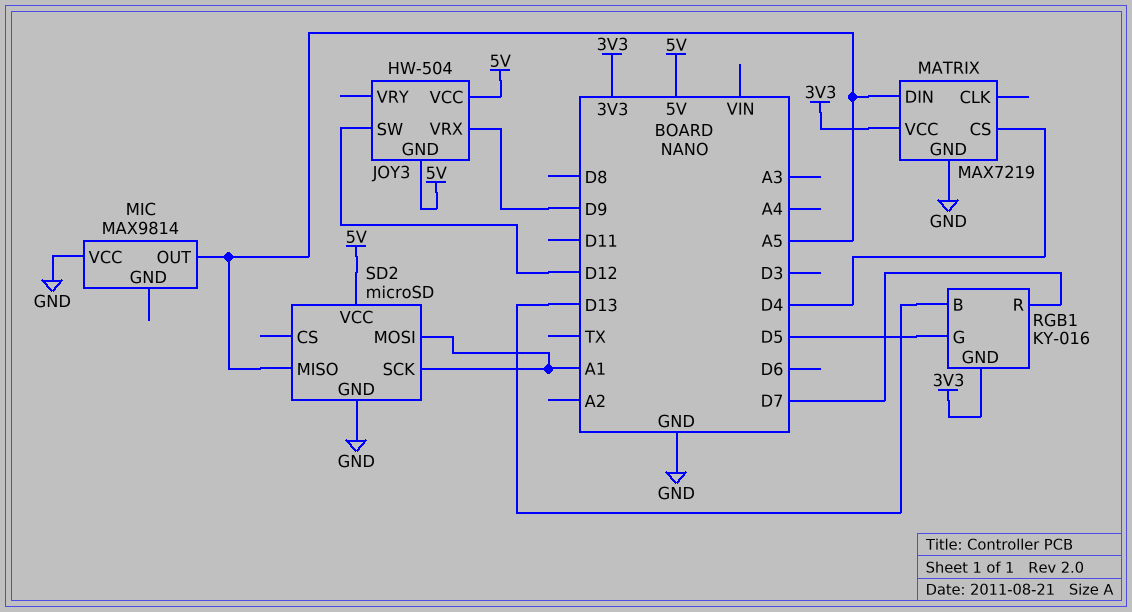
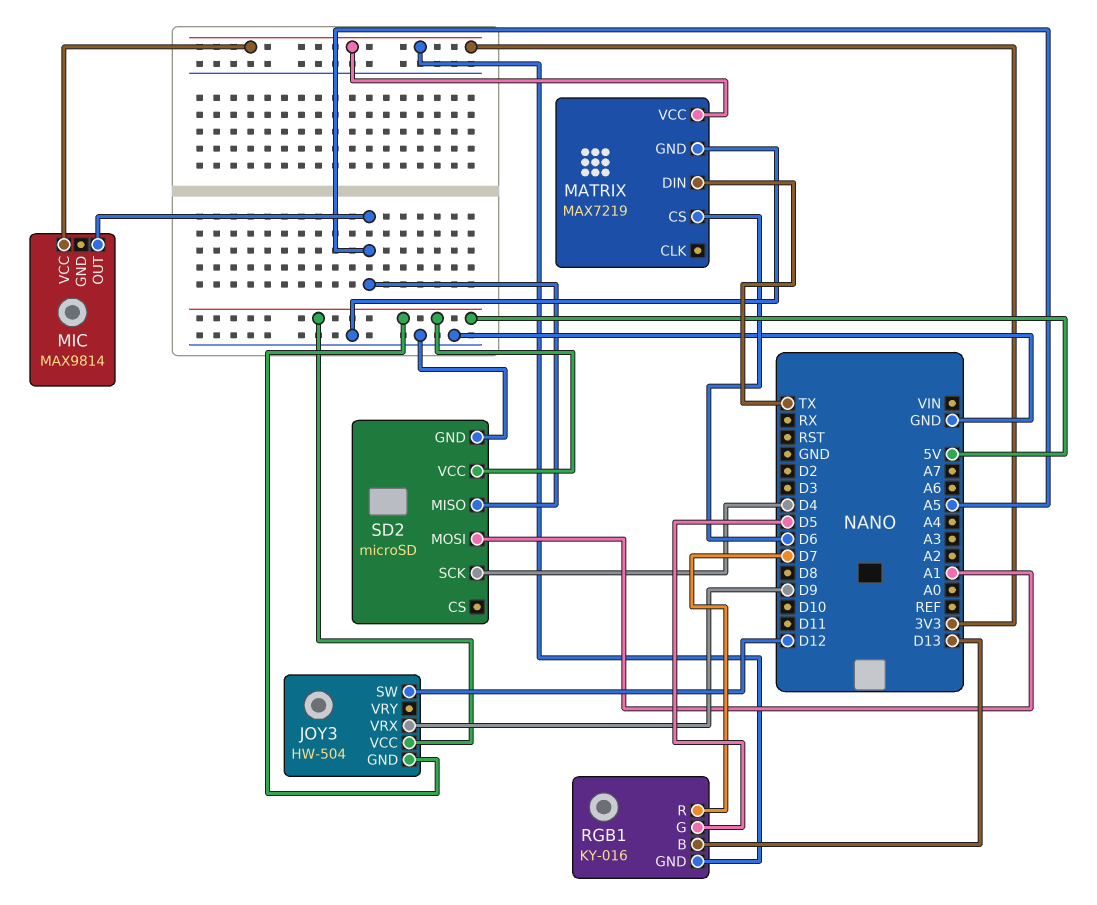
MATRIX pin CS: D4 -> D6
MATRIX pin DIN: A5 -> TX
MIC pin VCC: GND -> 3V3
SD2 pin SCK: A1 -> D4

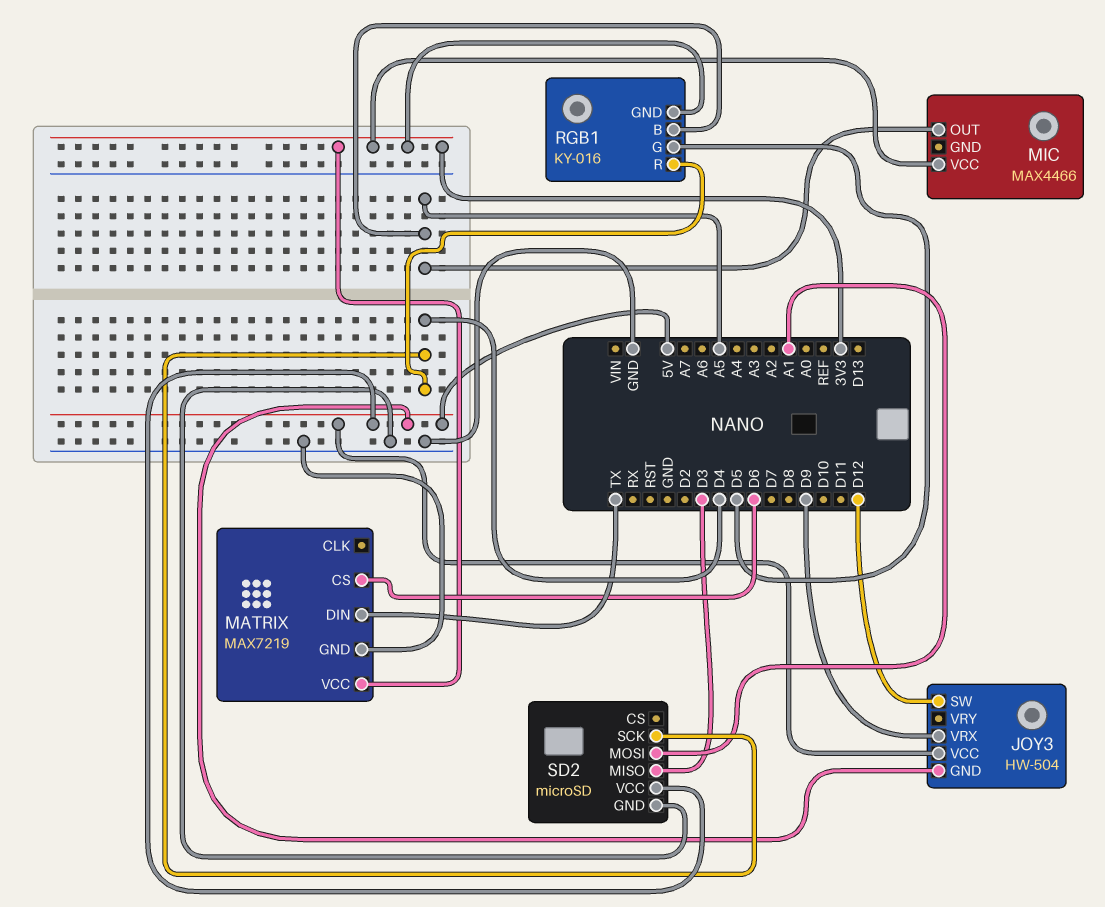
MIC: MAX9814 -> MAX4466
RGB1 pin B: D13 -> A5
RGB1 pin R: D7 -> D4
SD2 pin MISO: A5 -> D3

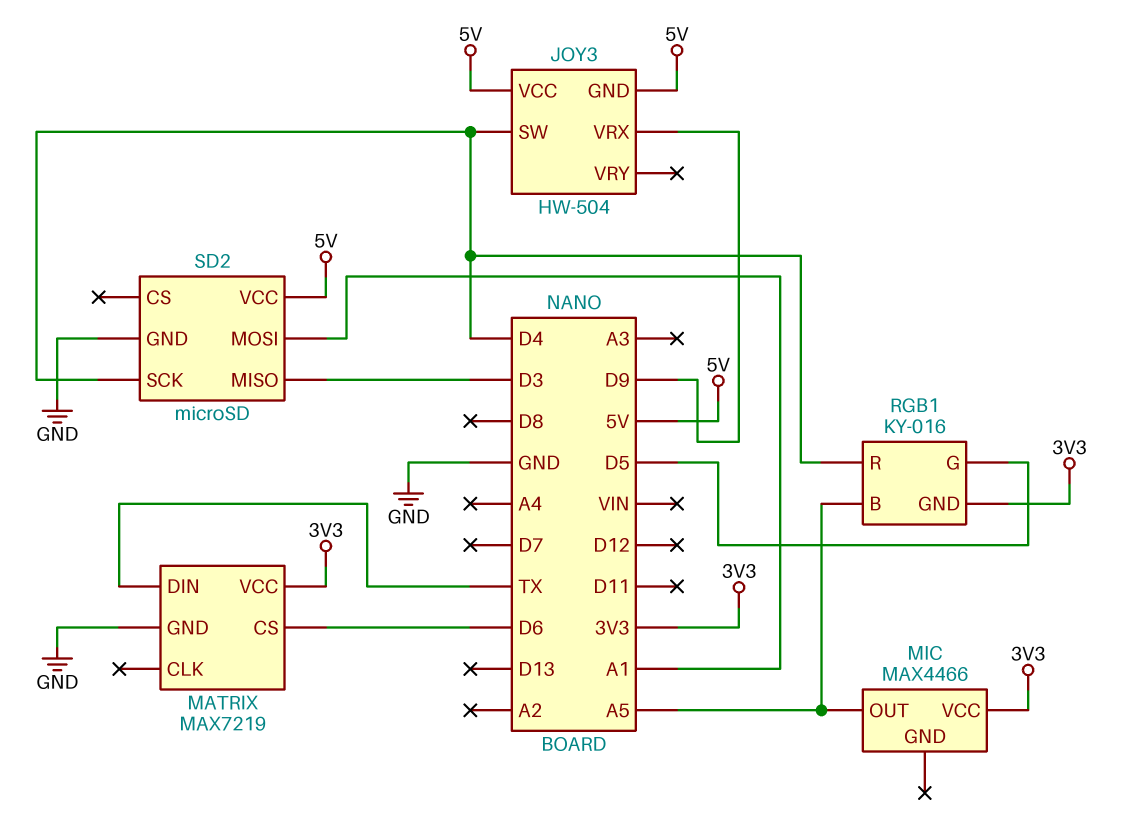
JOY3 pin SW: D12 -> D4

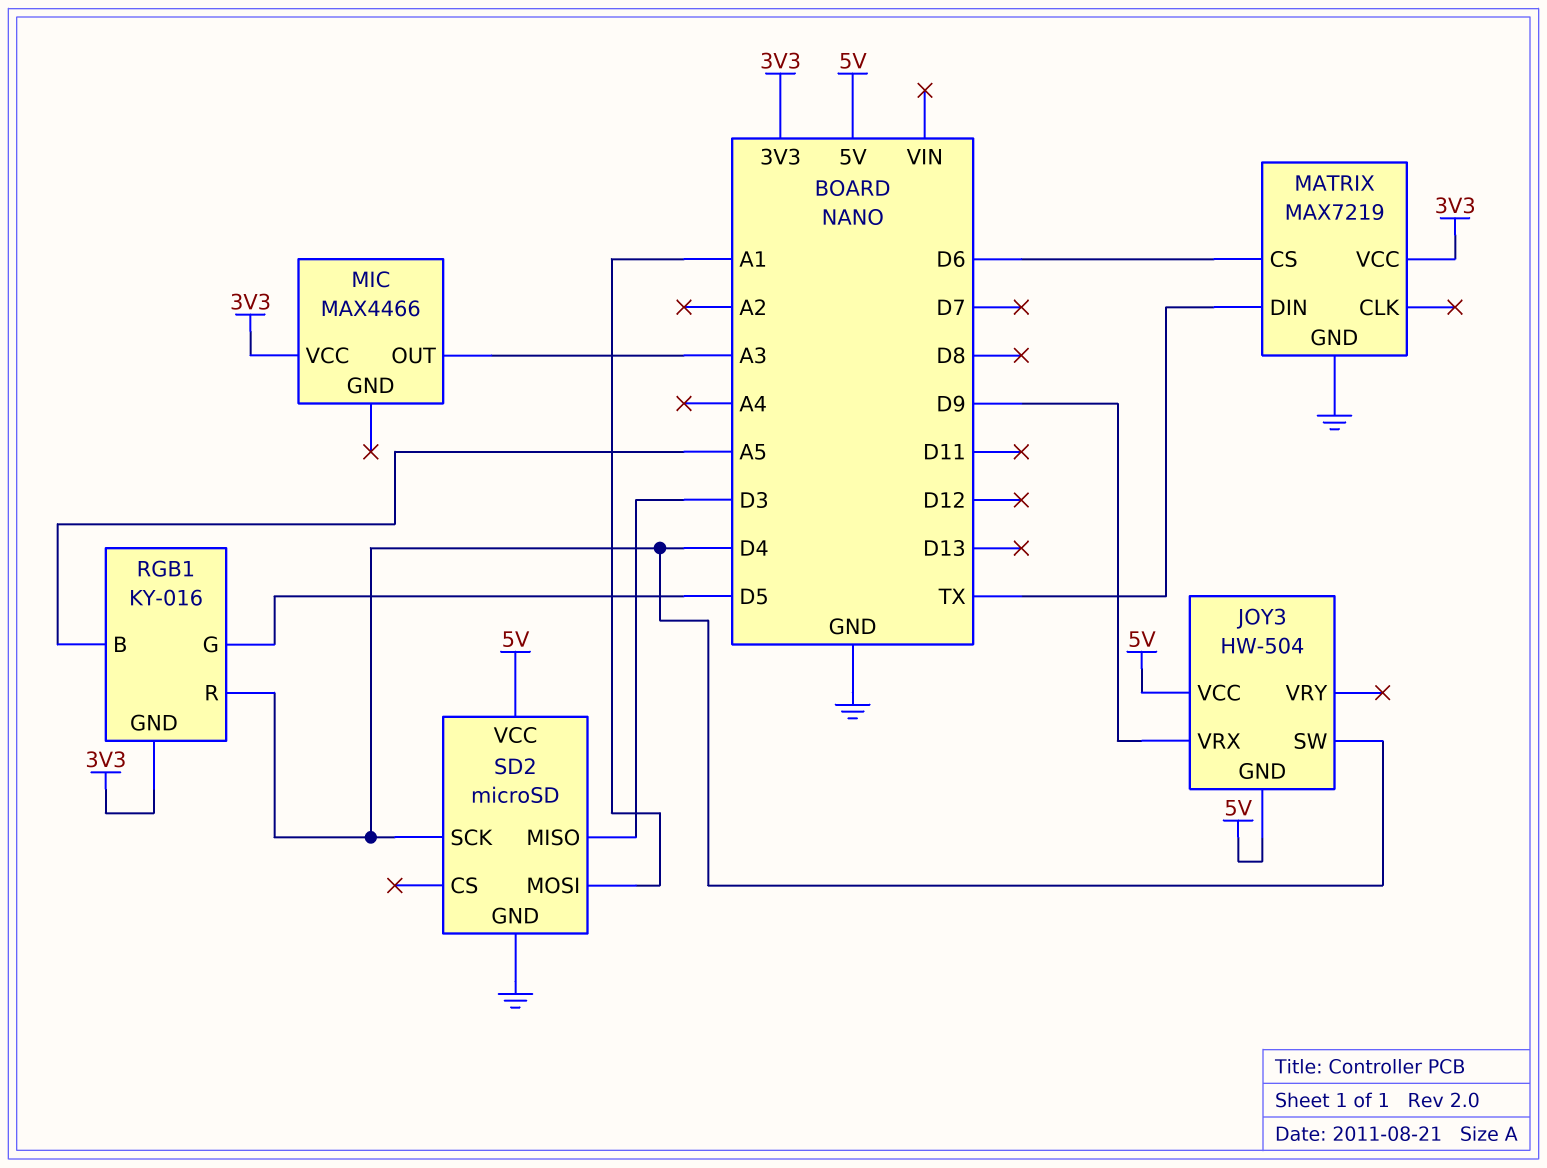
MIC pin OUT: A5 -> A3

